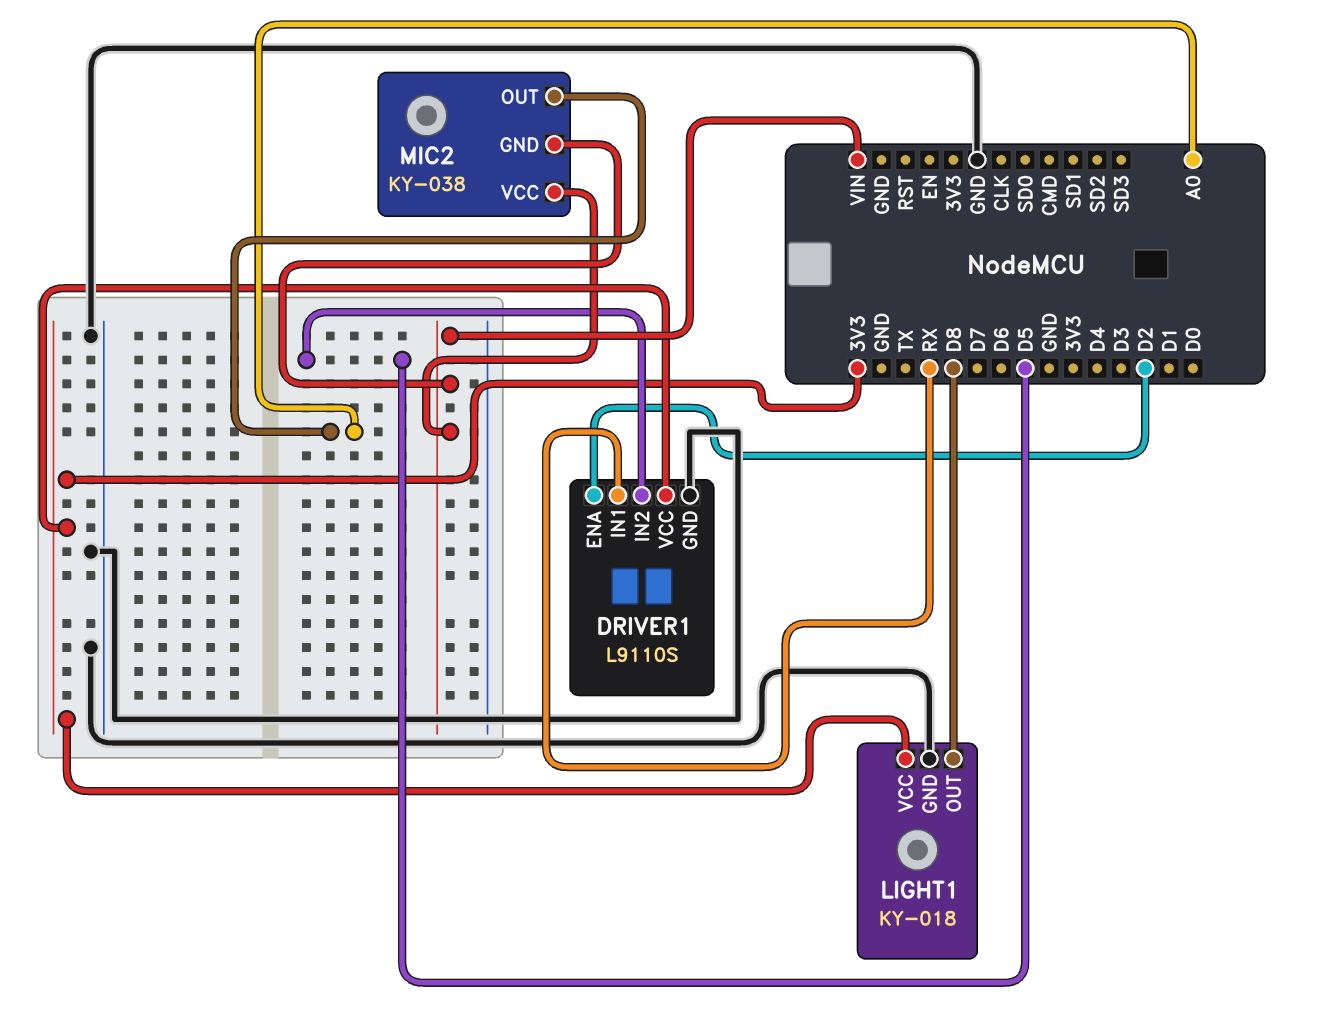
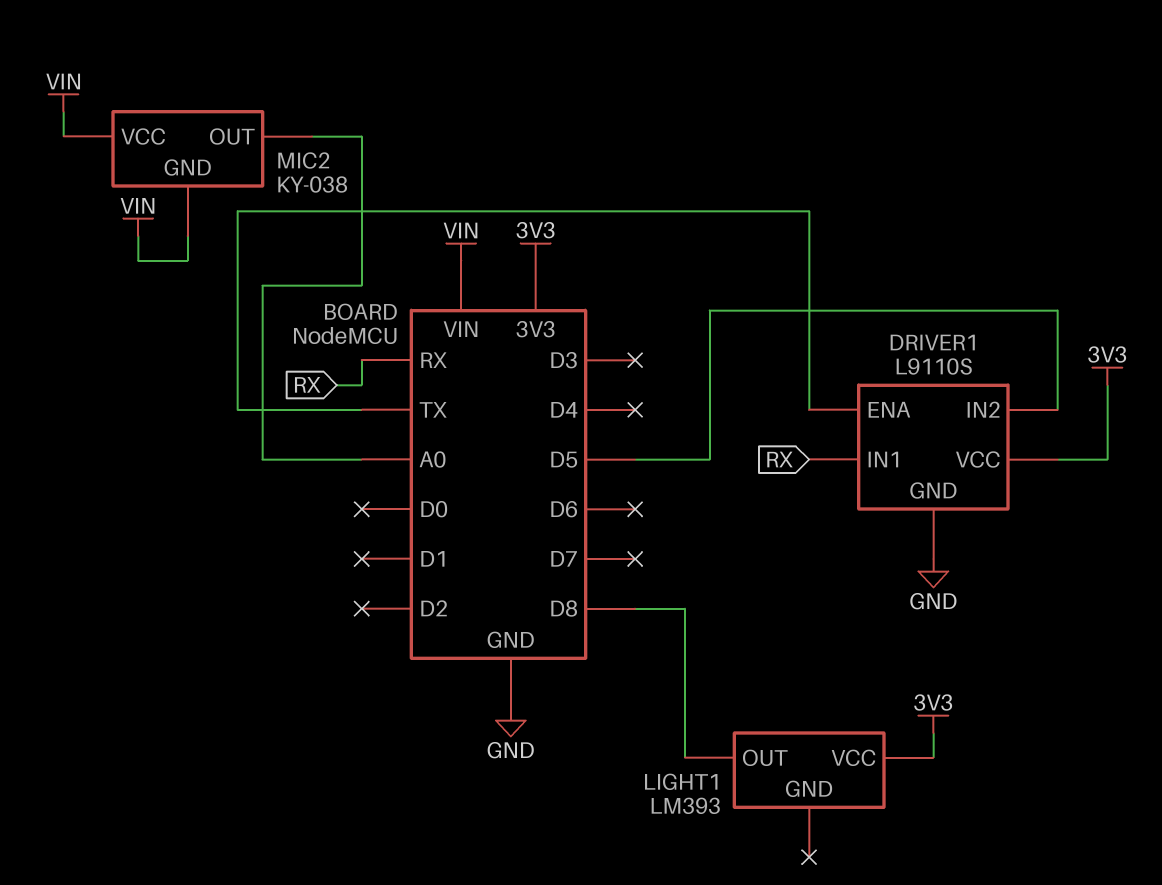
DRIVER1 pin ENA: D2 -> TX
LIGHT1: KY-018 -> LM393
LIGHT1 pin GND: GND -> none

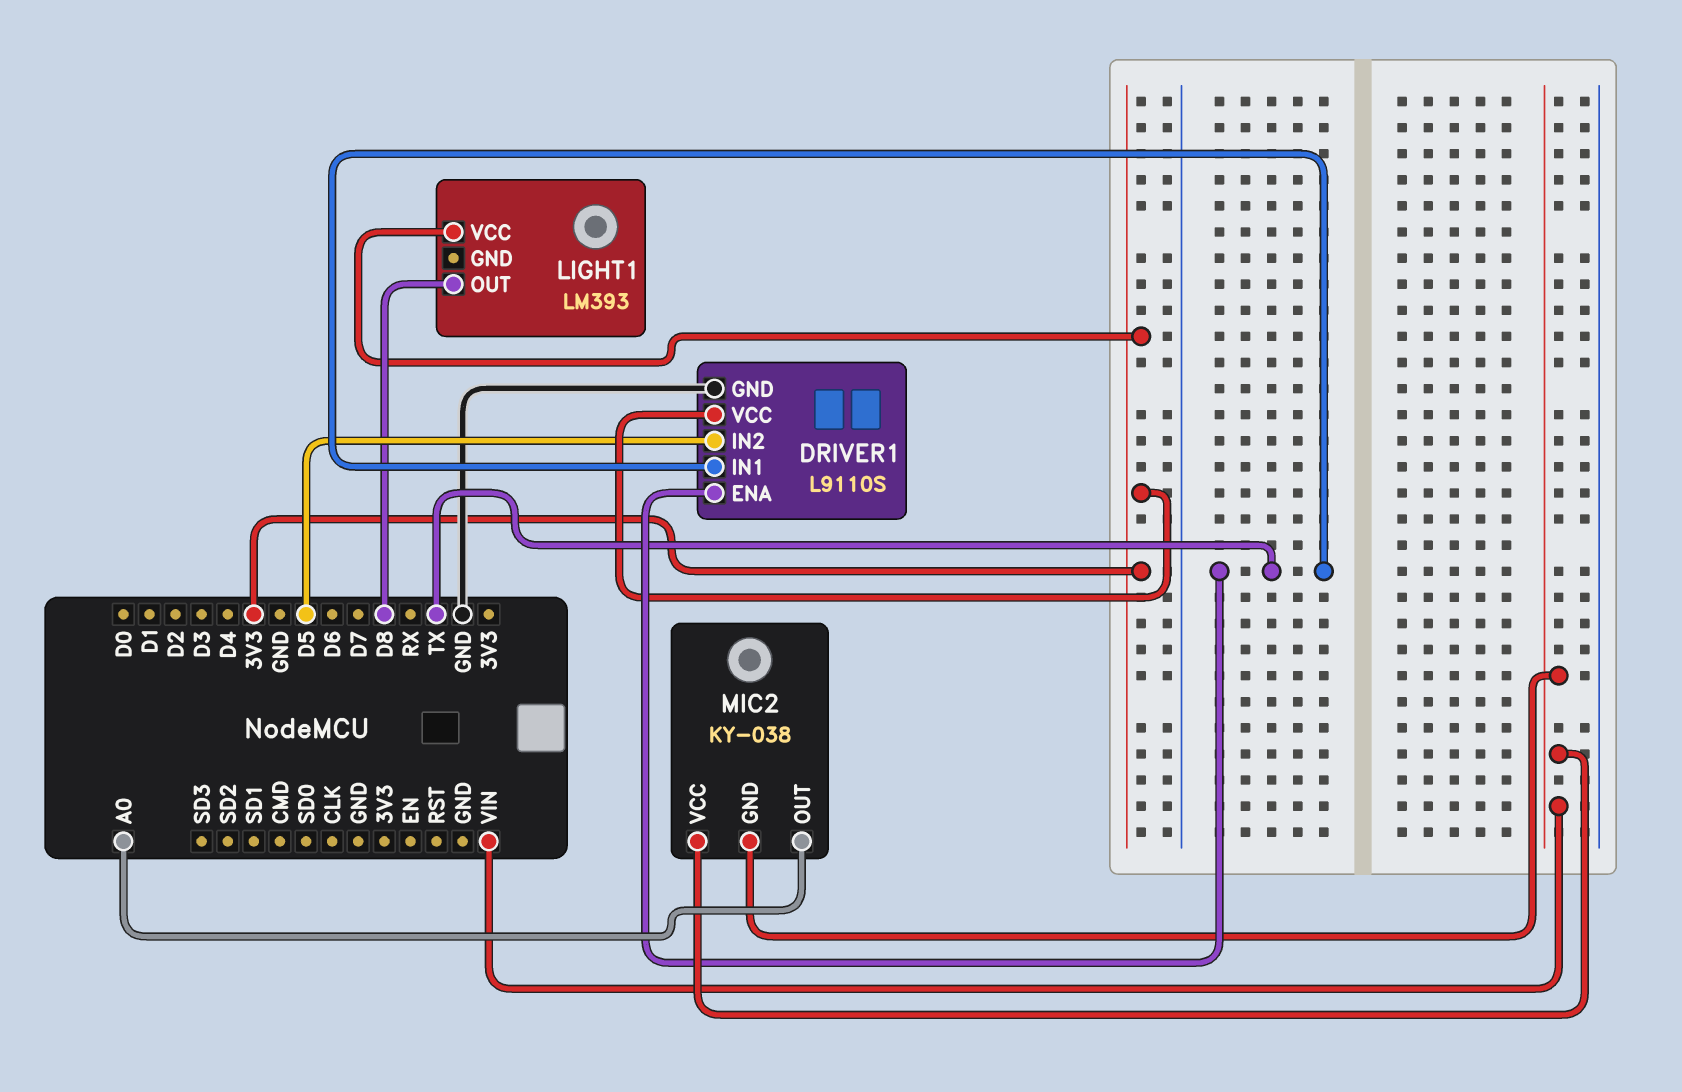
DRIVER1 pin IN1: RX -> TX

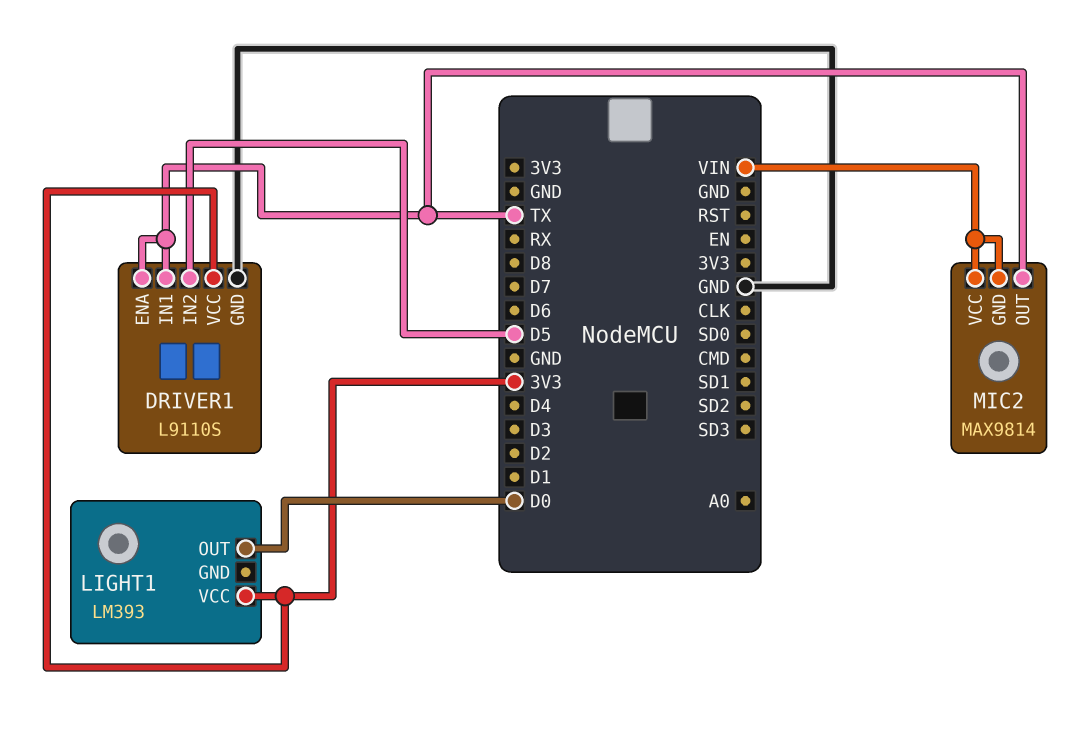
LIGHT1 pin OUT: D8 -> D0
MIC2: KY-038 -> MAX9814
MIC2 pin OUT: A0 -> TX

